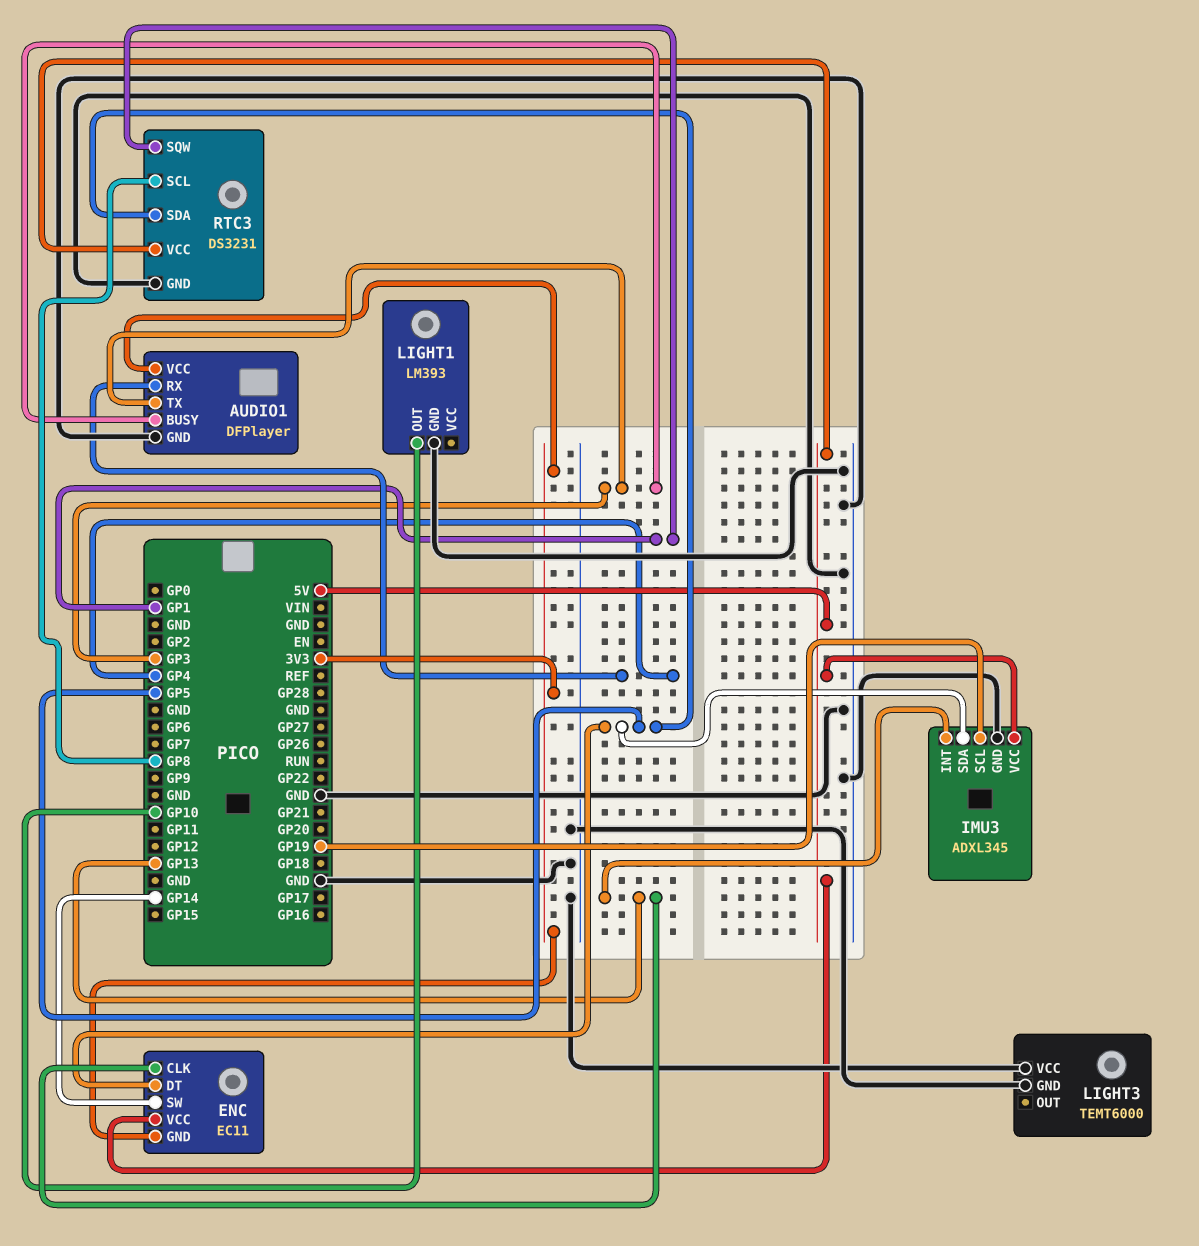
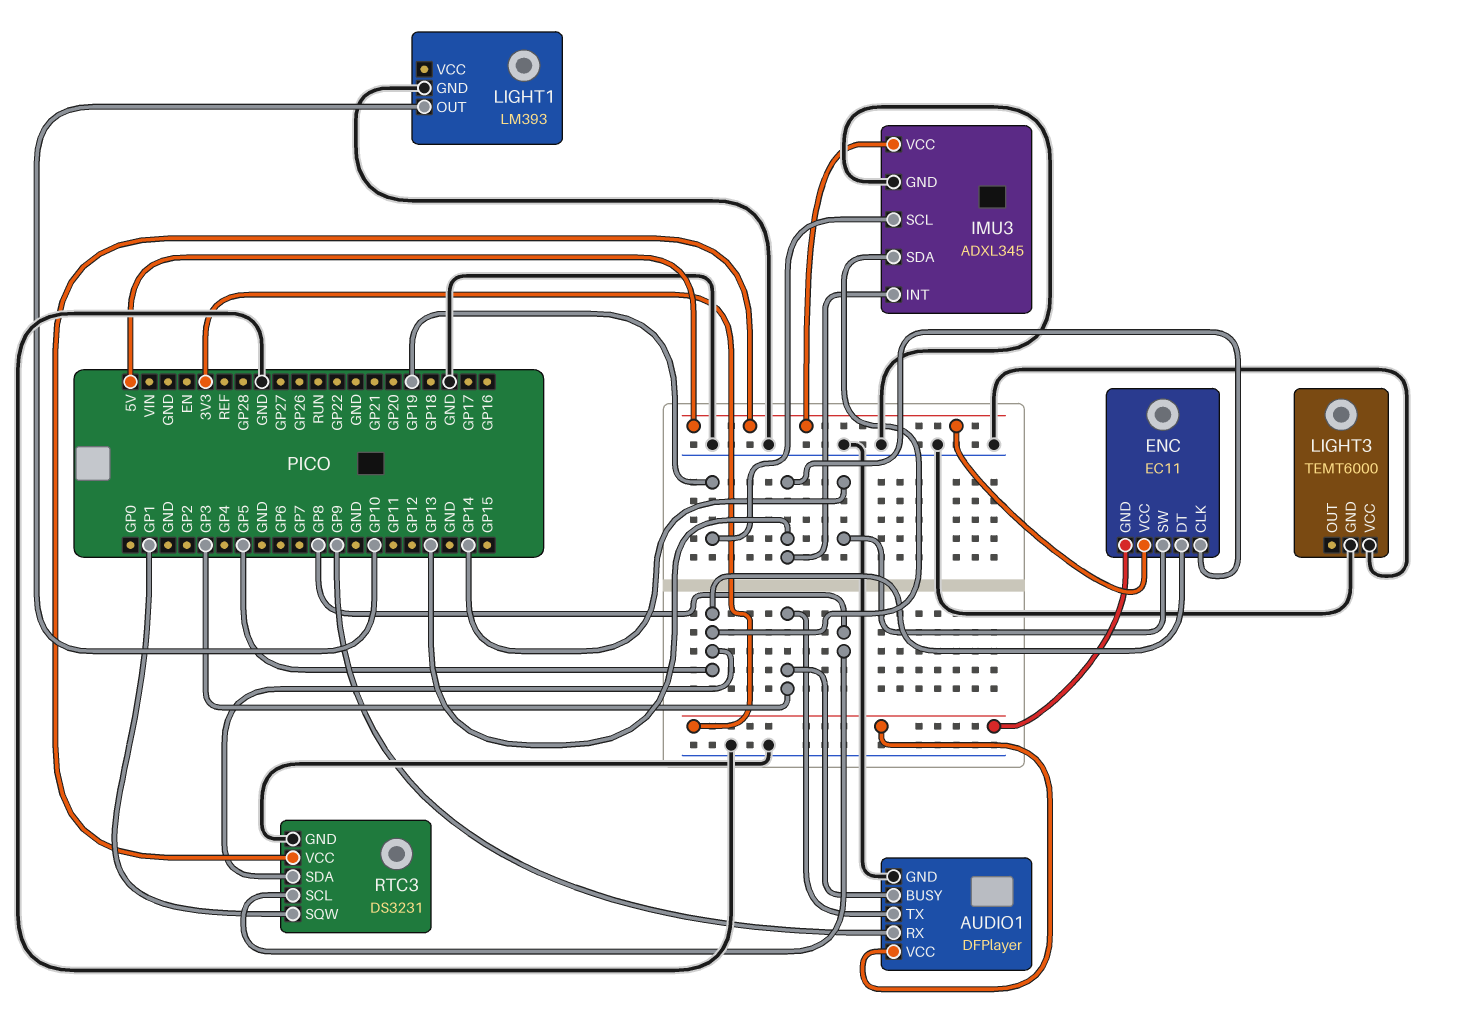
AUDIO1 pin RX: GP4 -> GP9

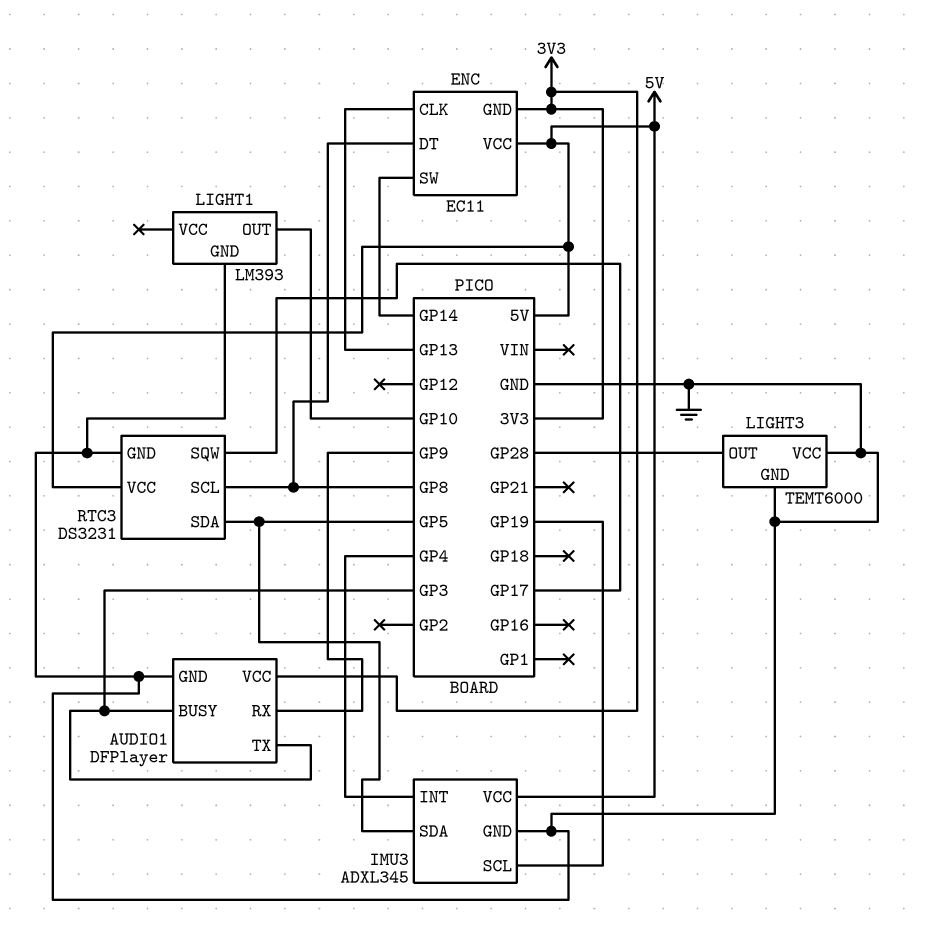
ENC pin DT: GP5 -> GP8
IMU3 pin INT: GP13 -> GP4
LIGHT3 pin OUT: none -> GP28
RTC3 pin SQW: GP1 -> GP17

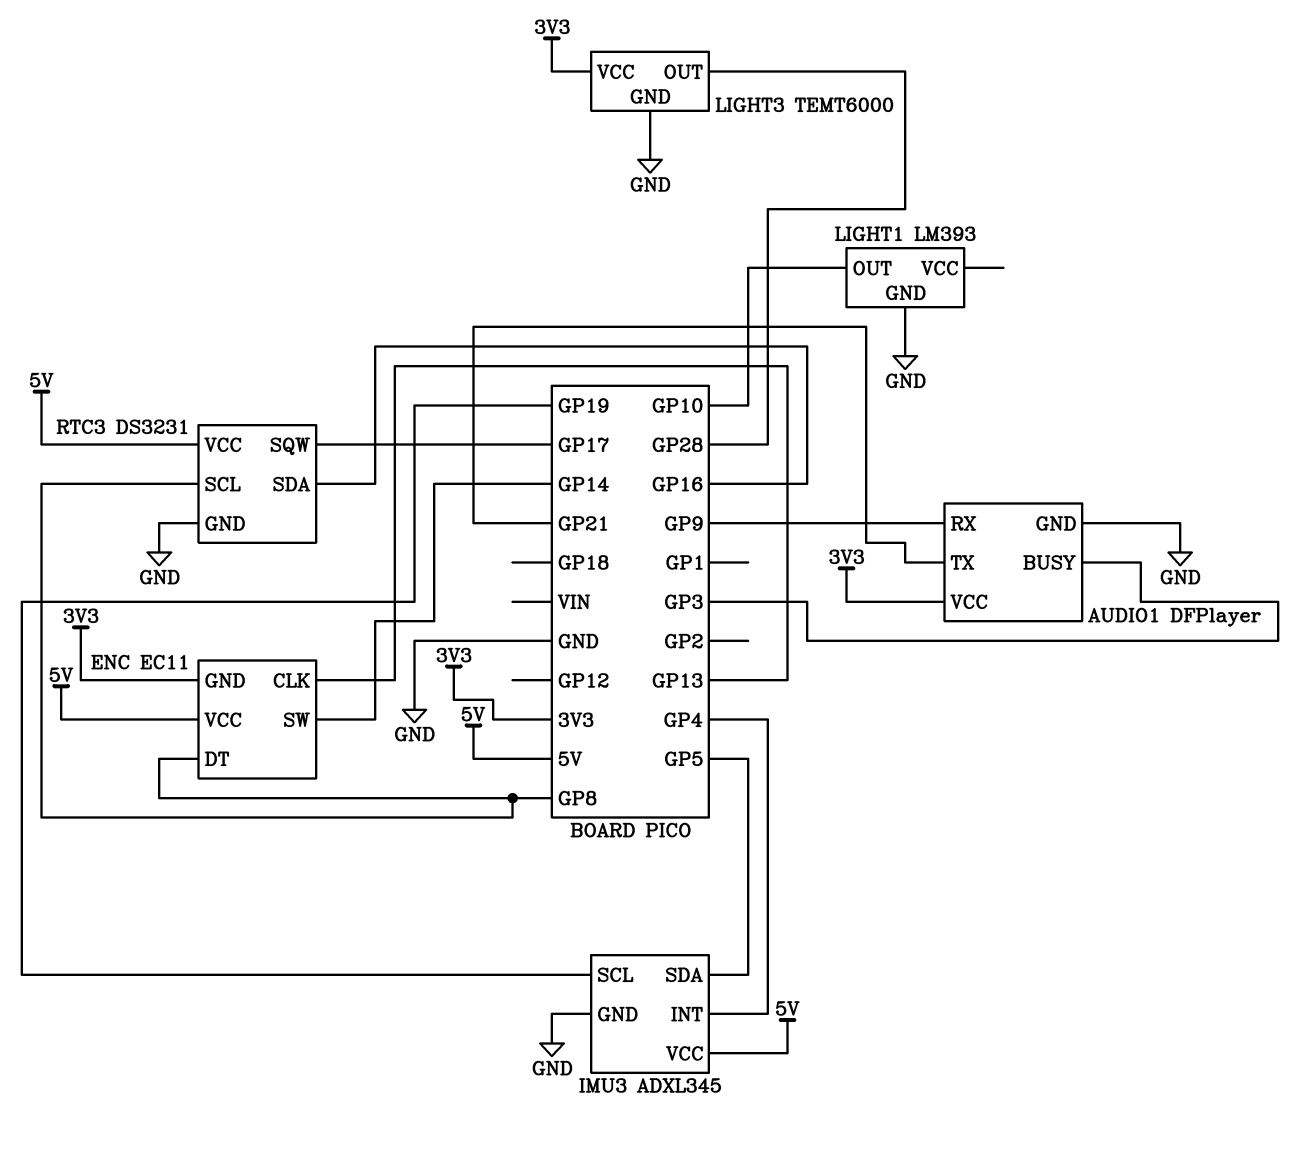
AUDIO1 pin TX: GP3 -> GP21
LIGHT3 pin VCC: GND -> 3V3
RTC3 pin SDA: GP5 -> GP16

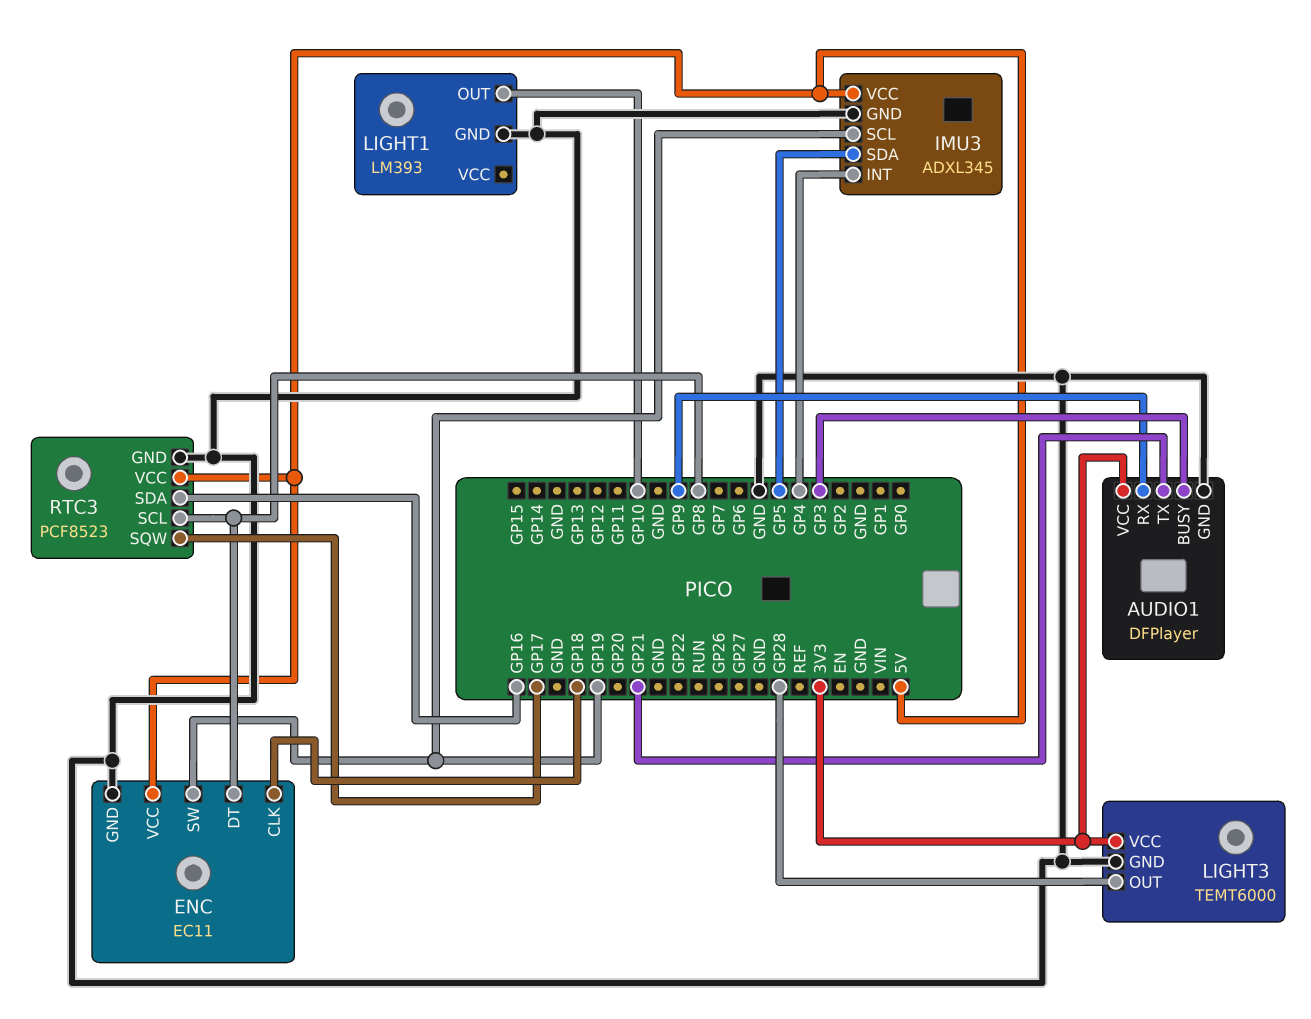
ENC pin CLK: GP13 -> GP18
ENC pin GND: 3V3 -> GND
ENC pin SW: GP14 -> GP19
RTC3: DS3231 -> PCF8523

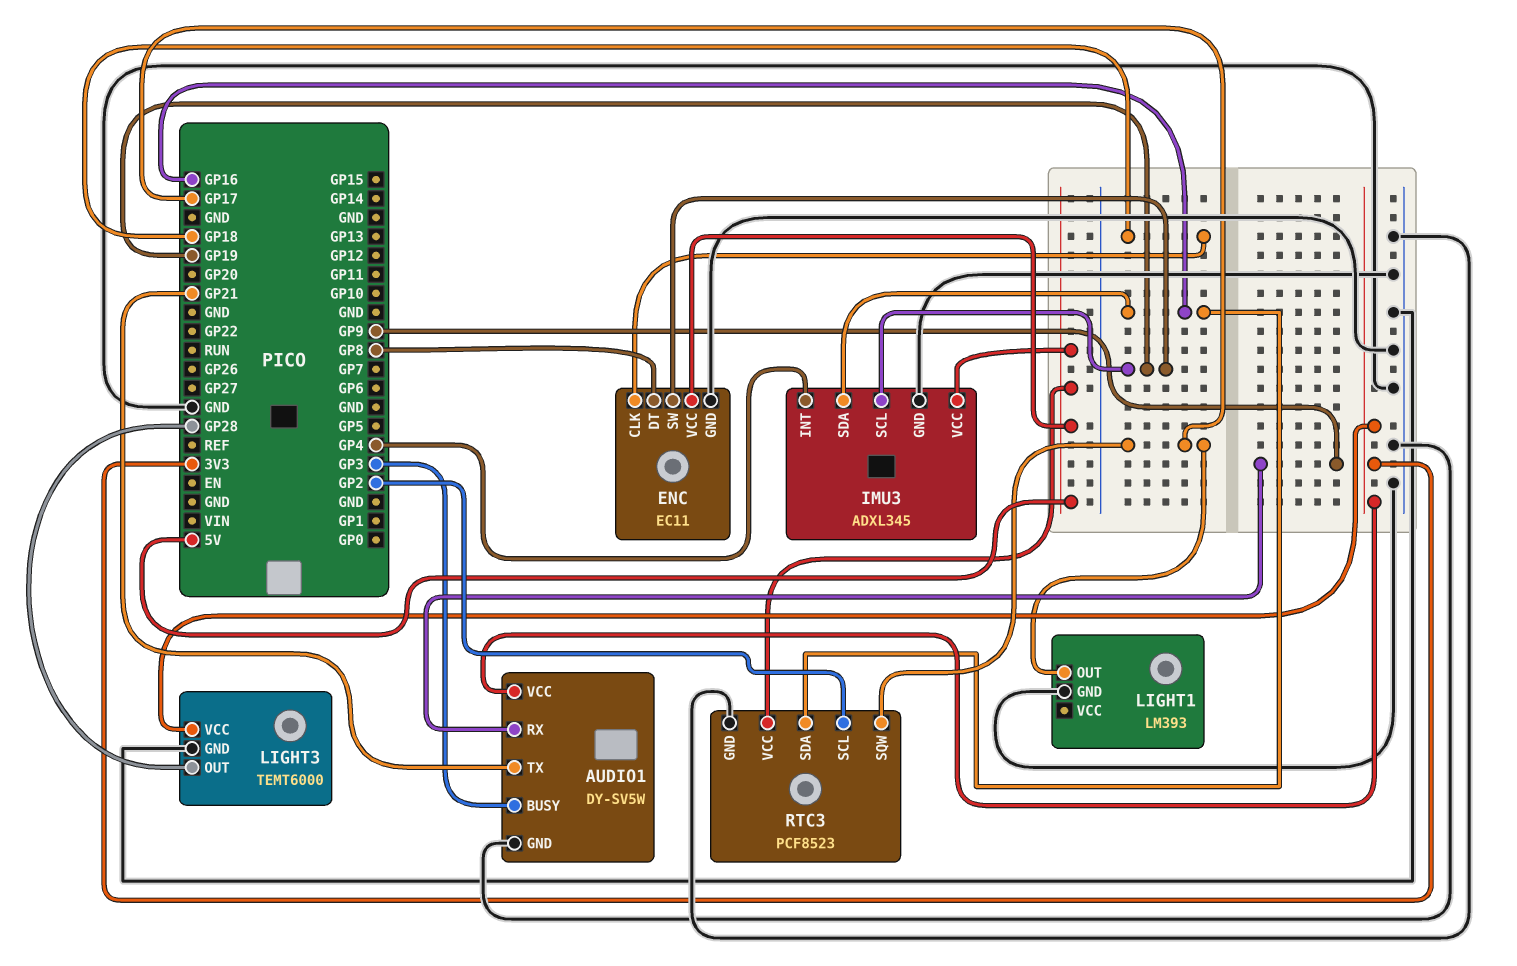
AUDIO1: DFPlayer -> DY-SV5W
IMU3 pin SDA: GP5 -> GP16
LIGHT1 pin OUT: GP10 -> GP17
RTC3 pin SCL: GP8 -> GP2

